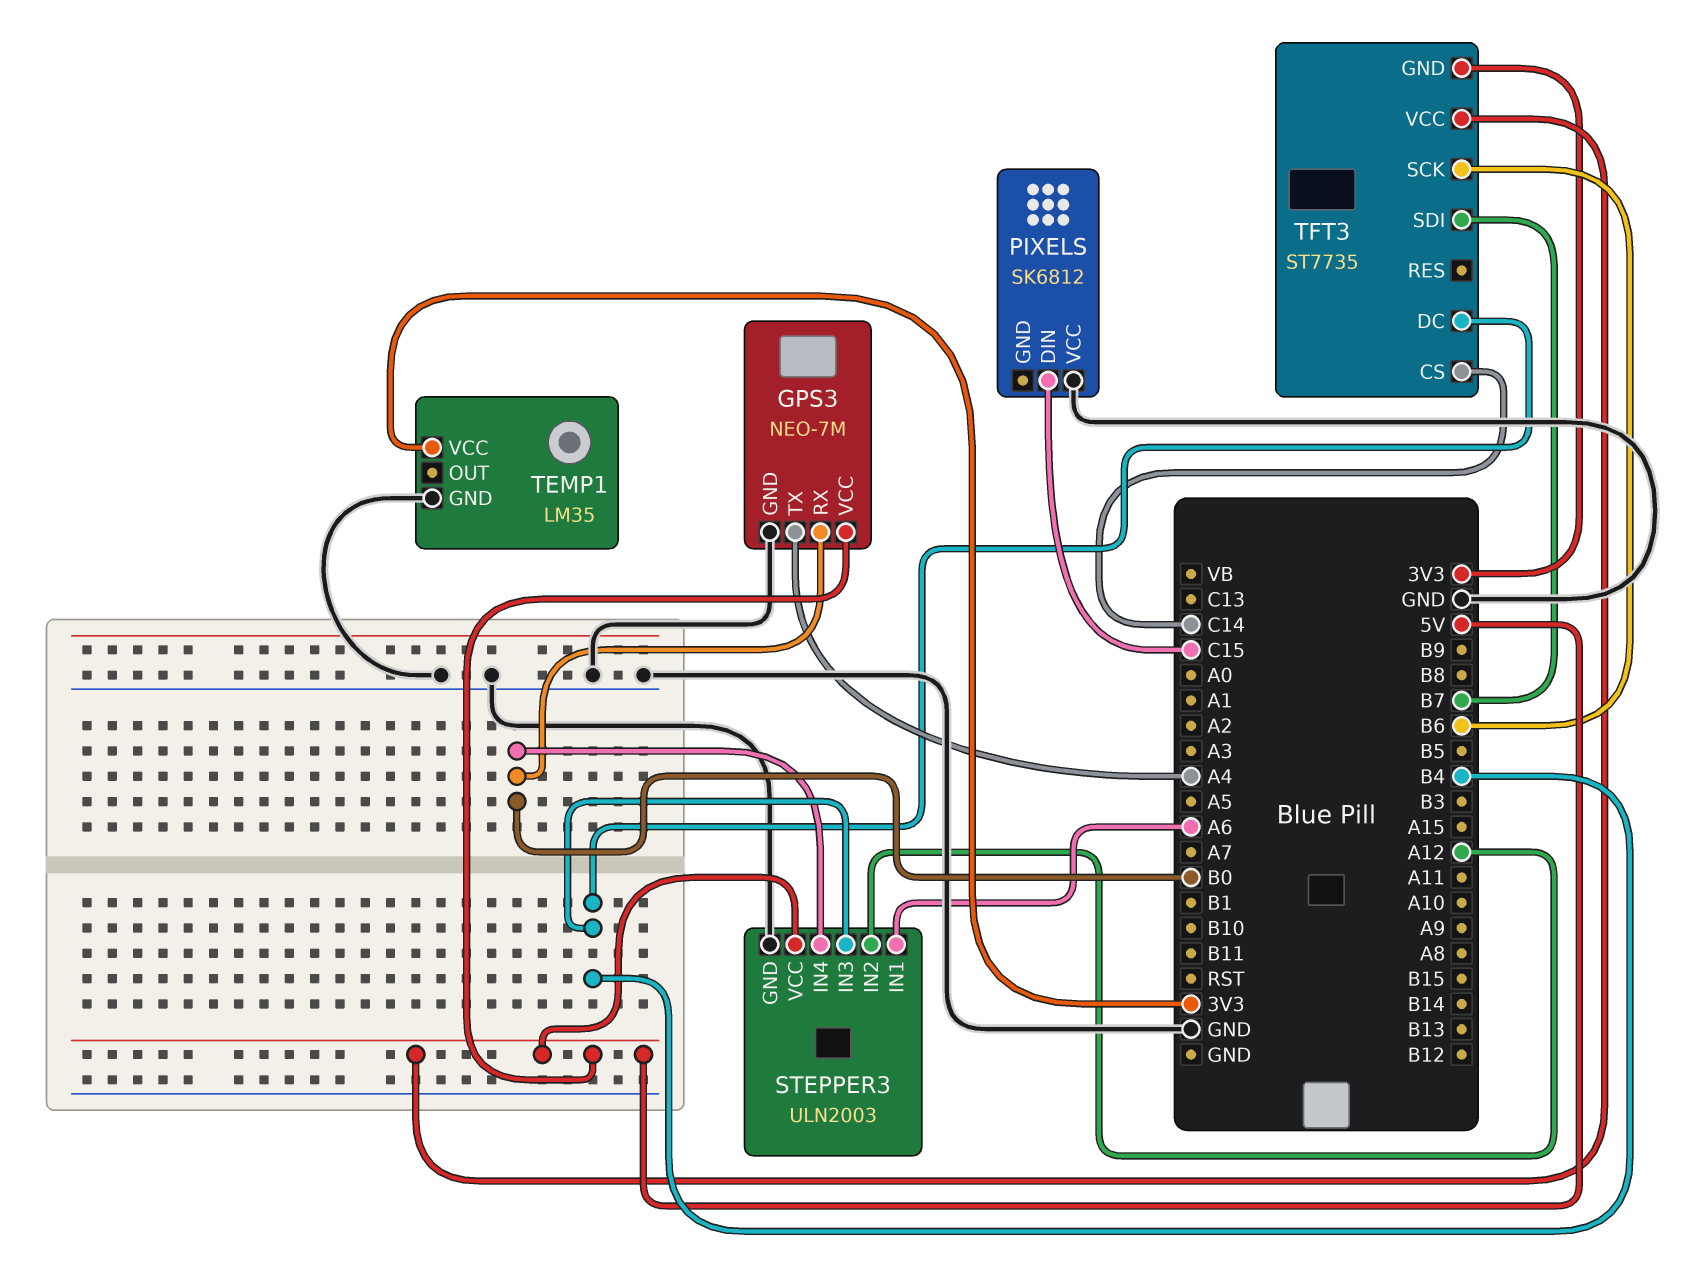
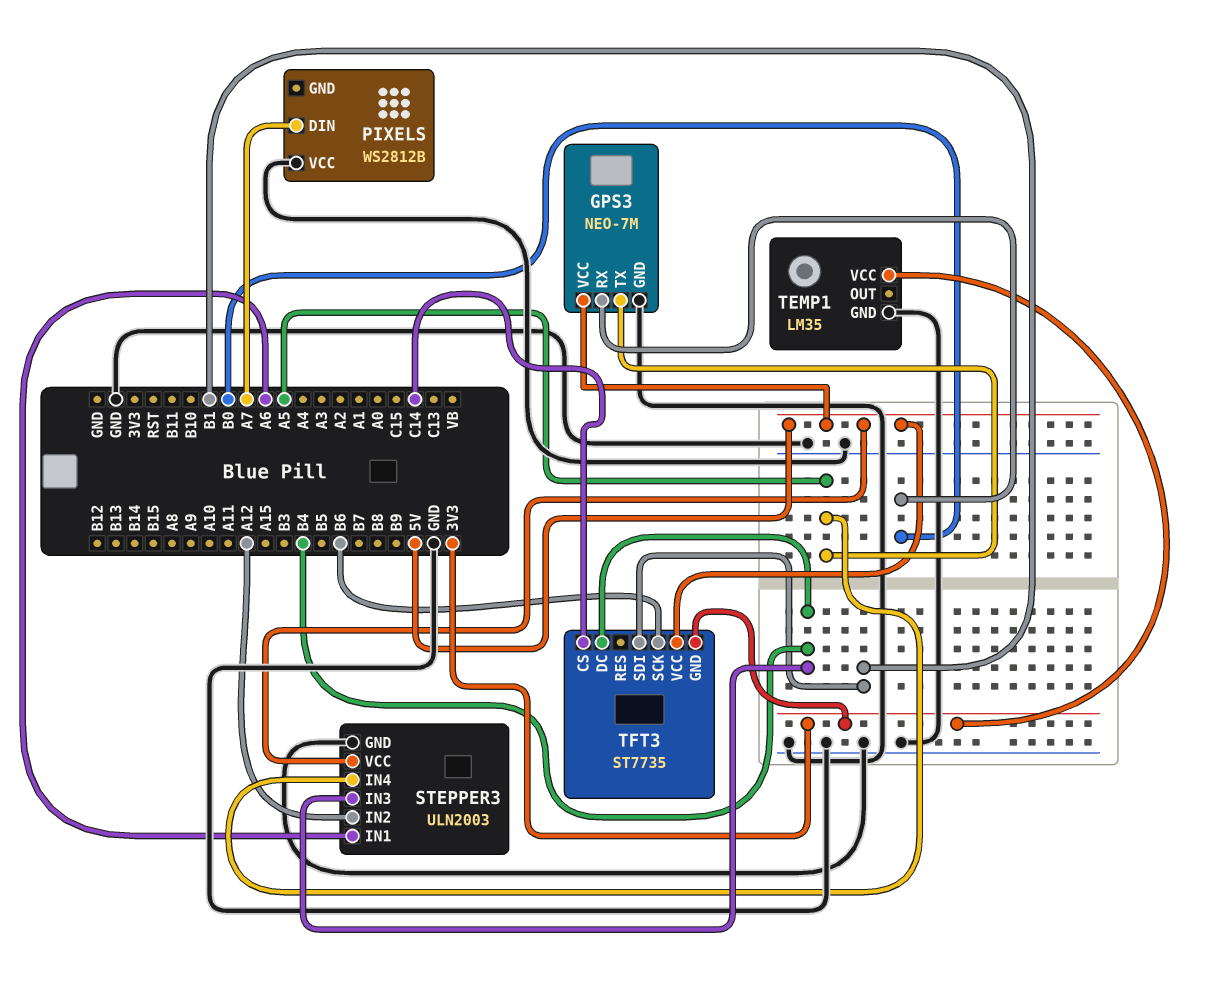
GPS3 pin TX: A4 -> A5
PIXELS: SK6812 -> WS2812B
PIXELS pin DIN: C15 -> A7
STEPPER3 pin IN4: B0 -> A5
TFT3 pin SDI: B7 -> B1

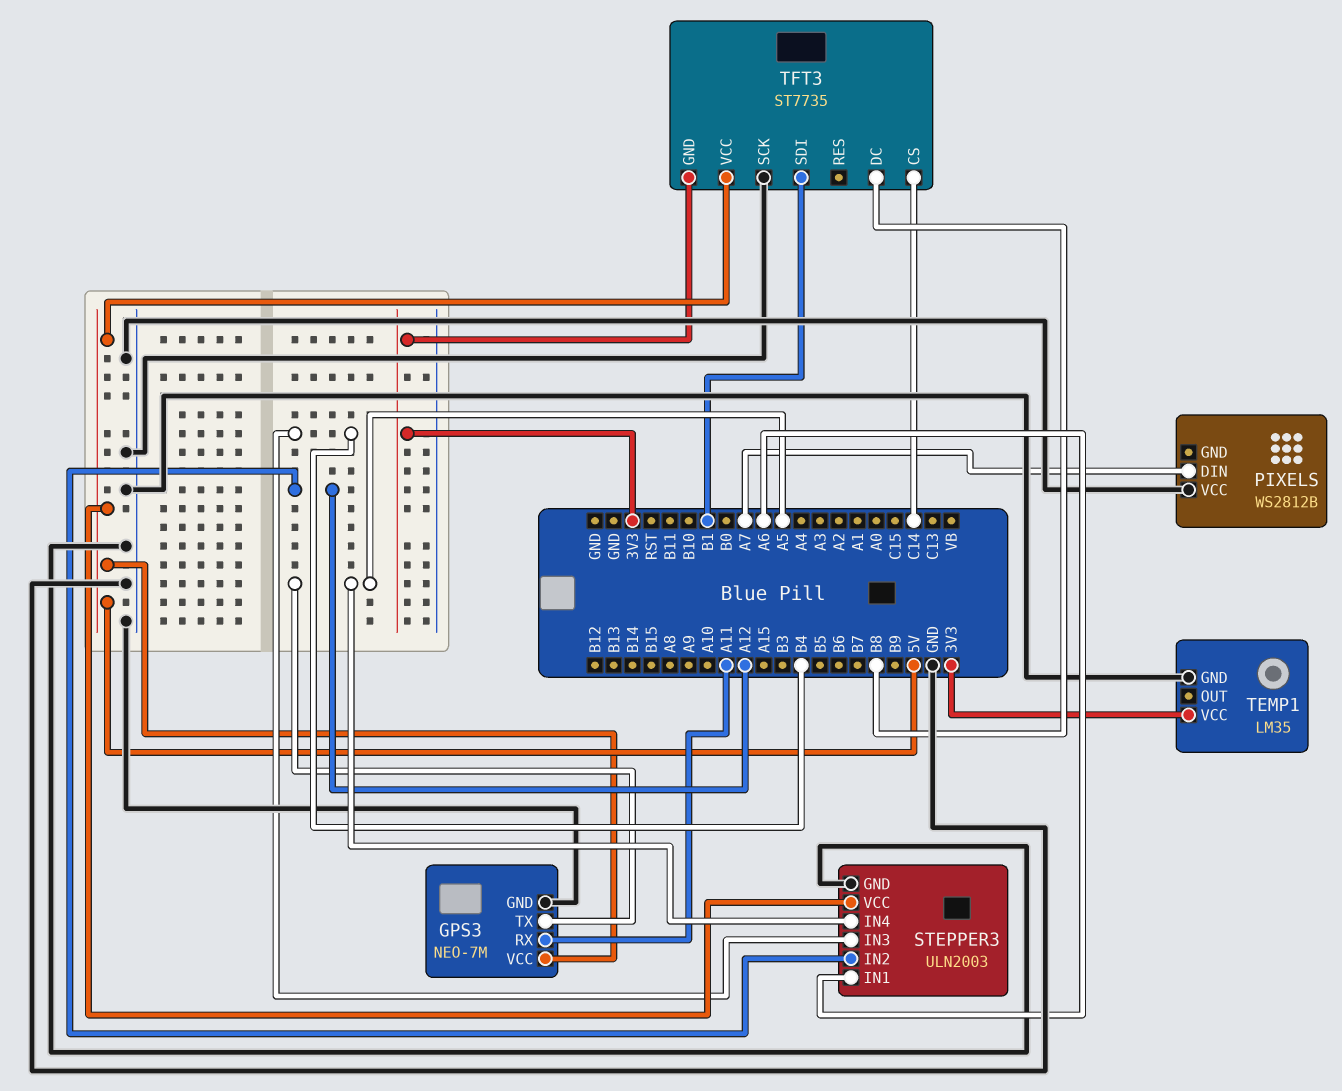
GPS3 pin RX: B0 -> A11
TFT3 pin DC: B4 -> B8
TFT3 pin SCK: B6 -> GND

